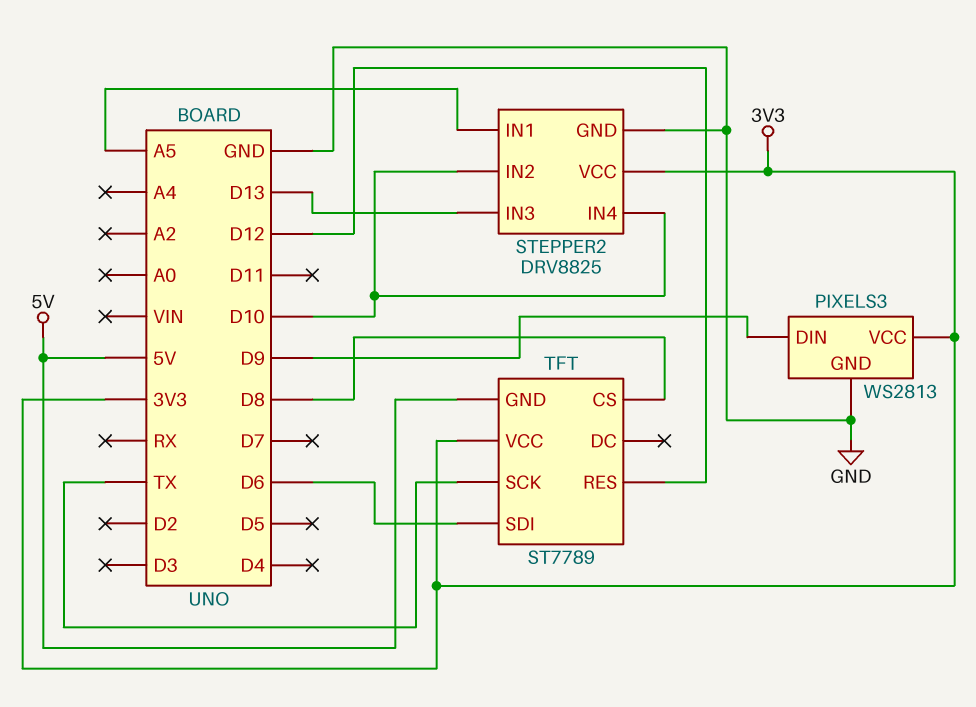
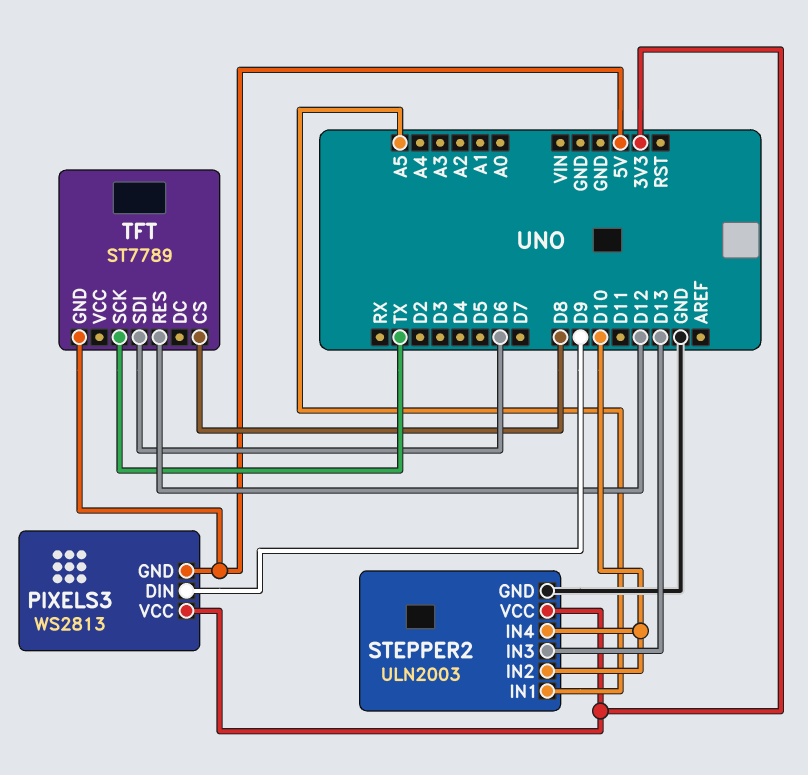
PIXELS3 pin GND: GND -> 5V
STEPPER2: DRV8825 -> ULN2003
TFT pin VCC: 3V3 -> none

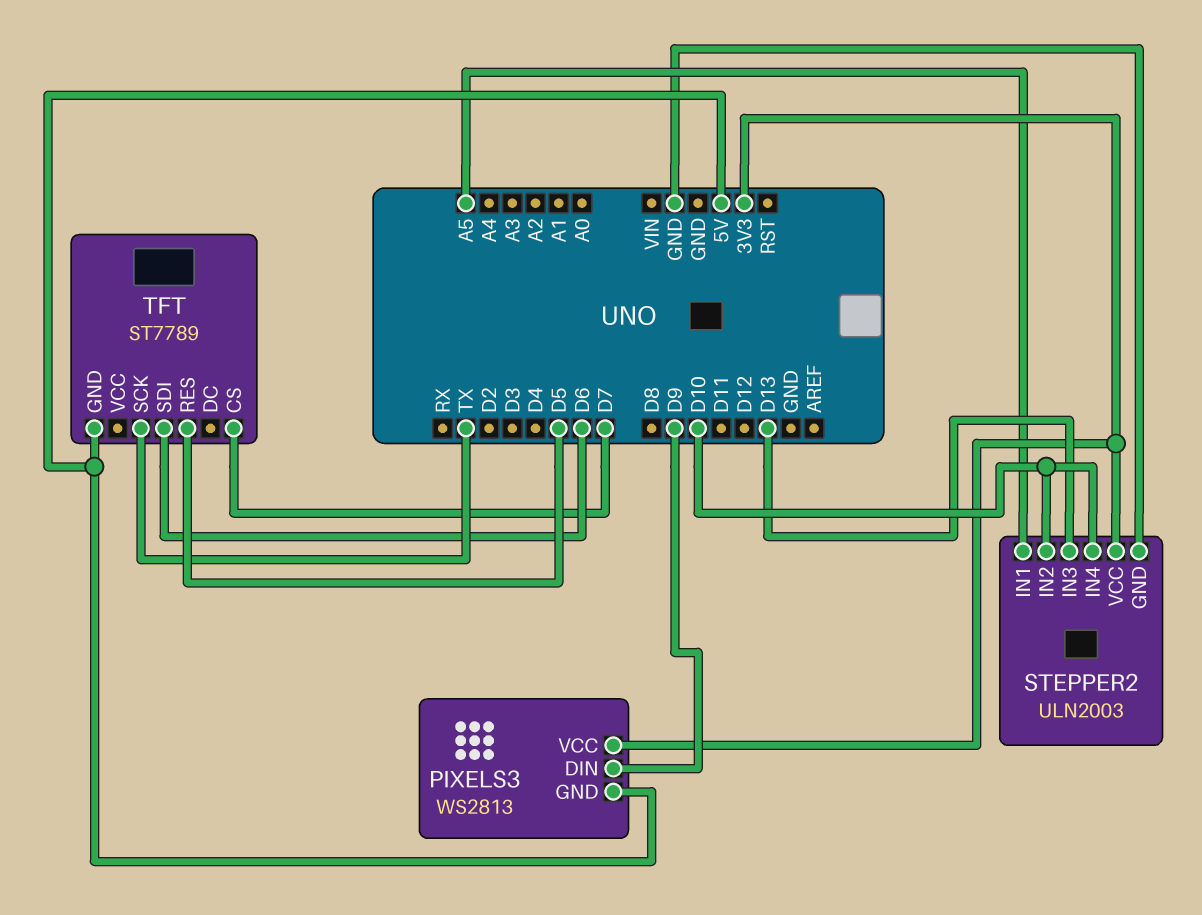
TFT pin CS: D8 -> D7
TFT pin RES: D12 -> D5

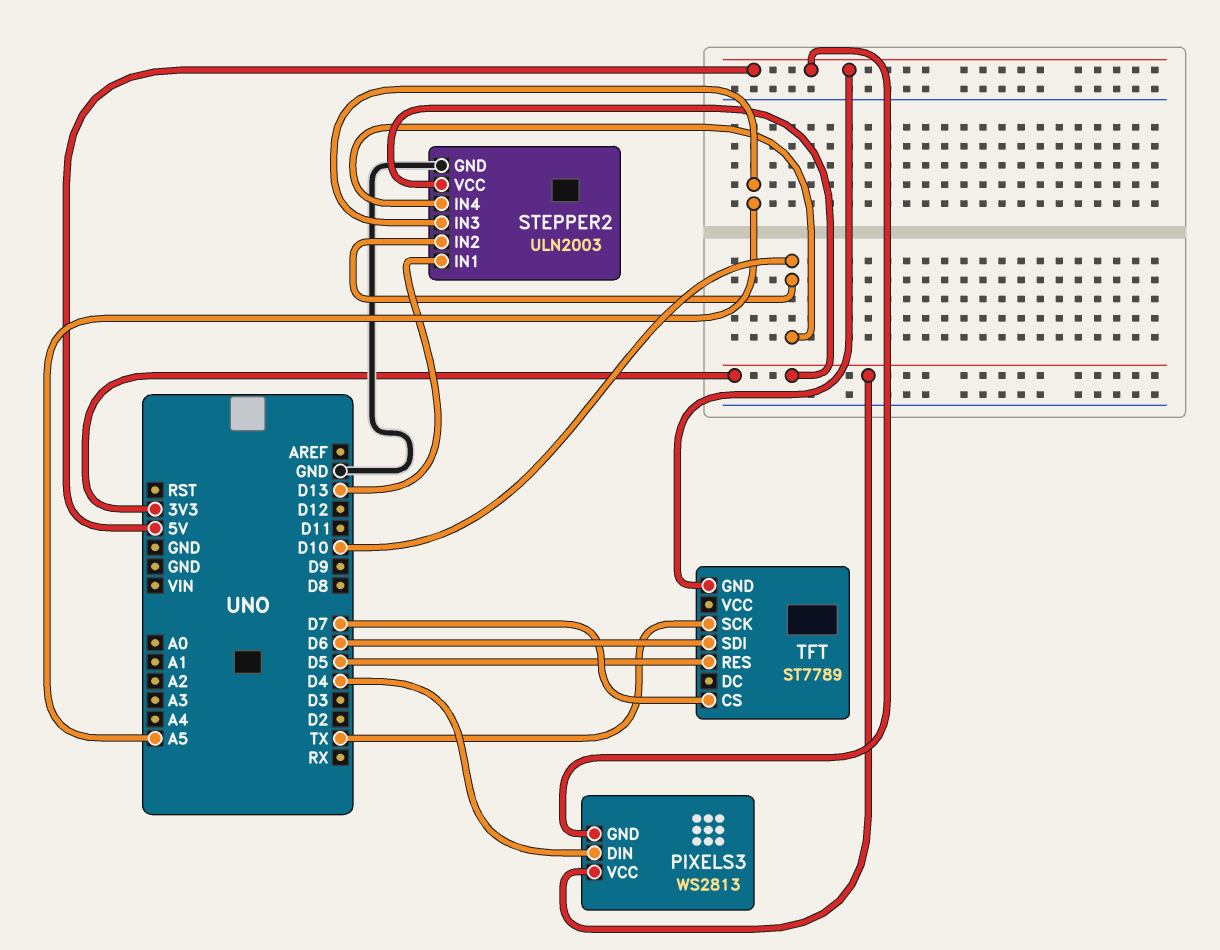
PIXELS3 pin DIN: D9 -> D4
STEPPER2 pin IN1: A5 -> D13
STEPPER2 pin IN3: D13 -> A5

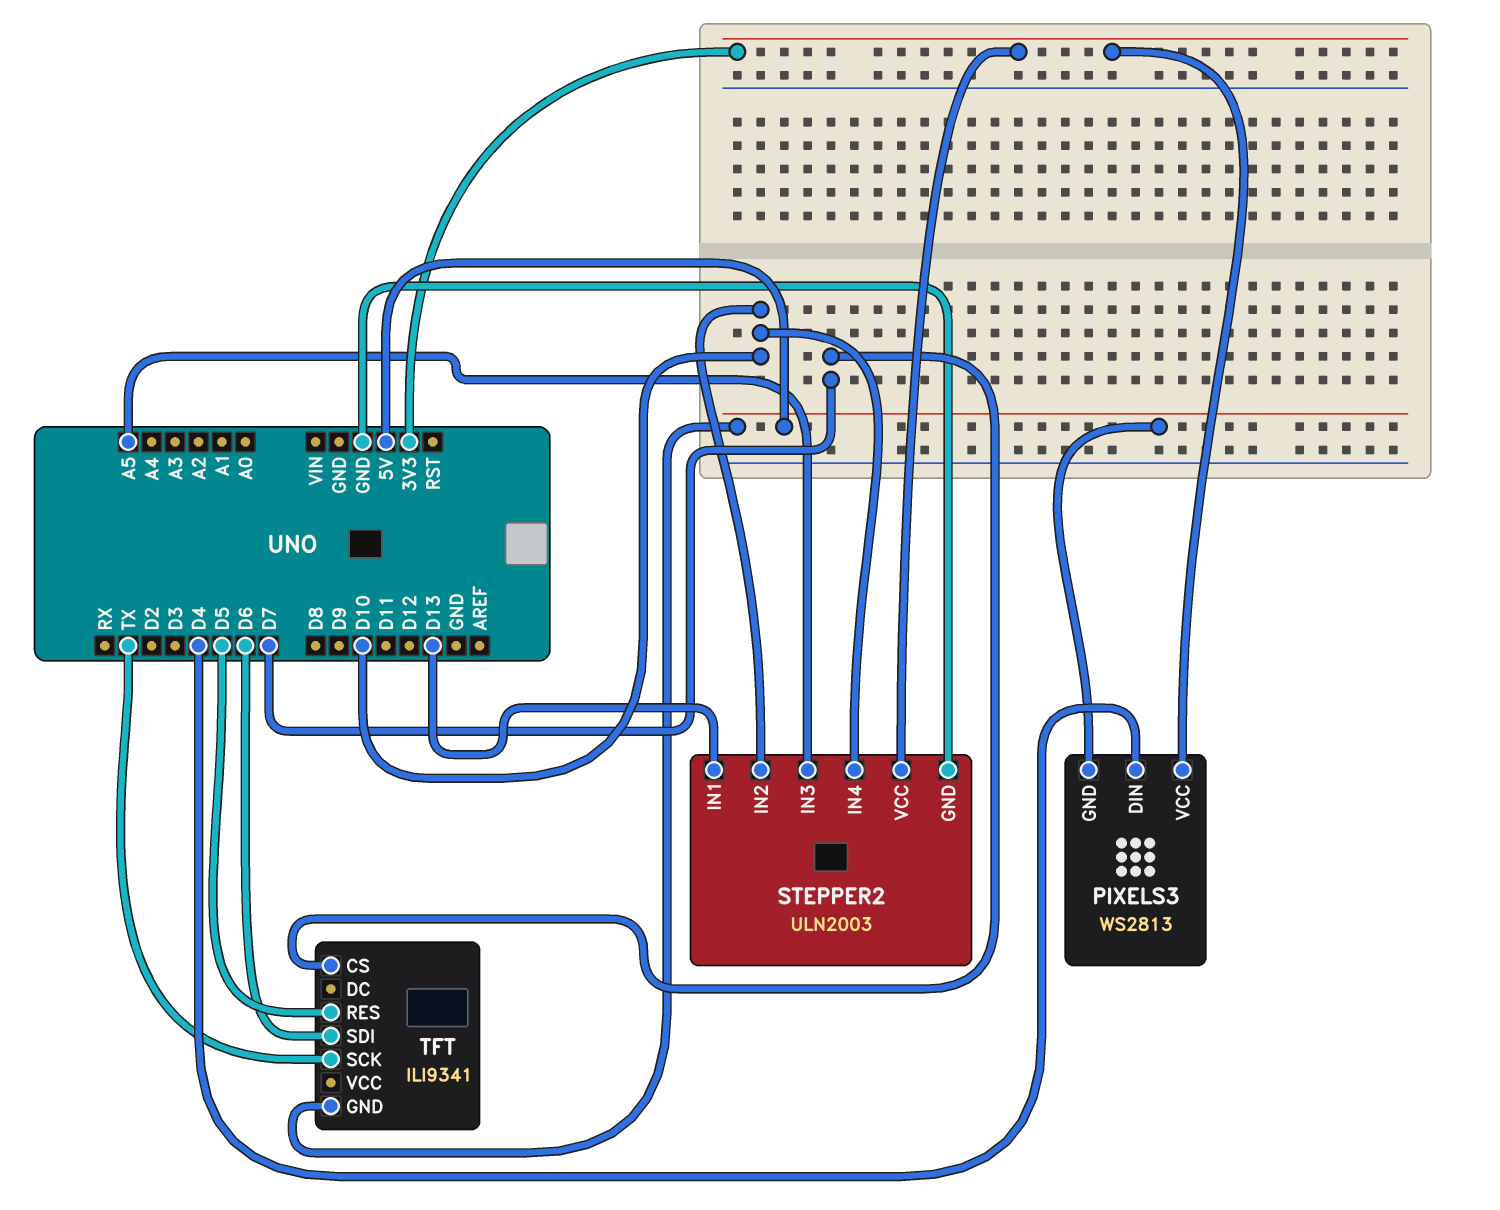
TFT: ST7789 -> ILI9341

